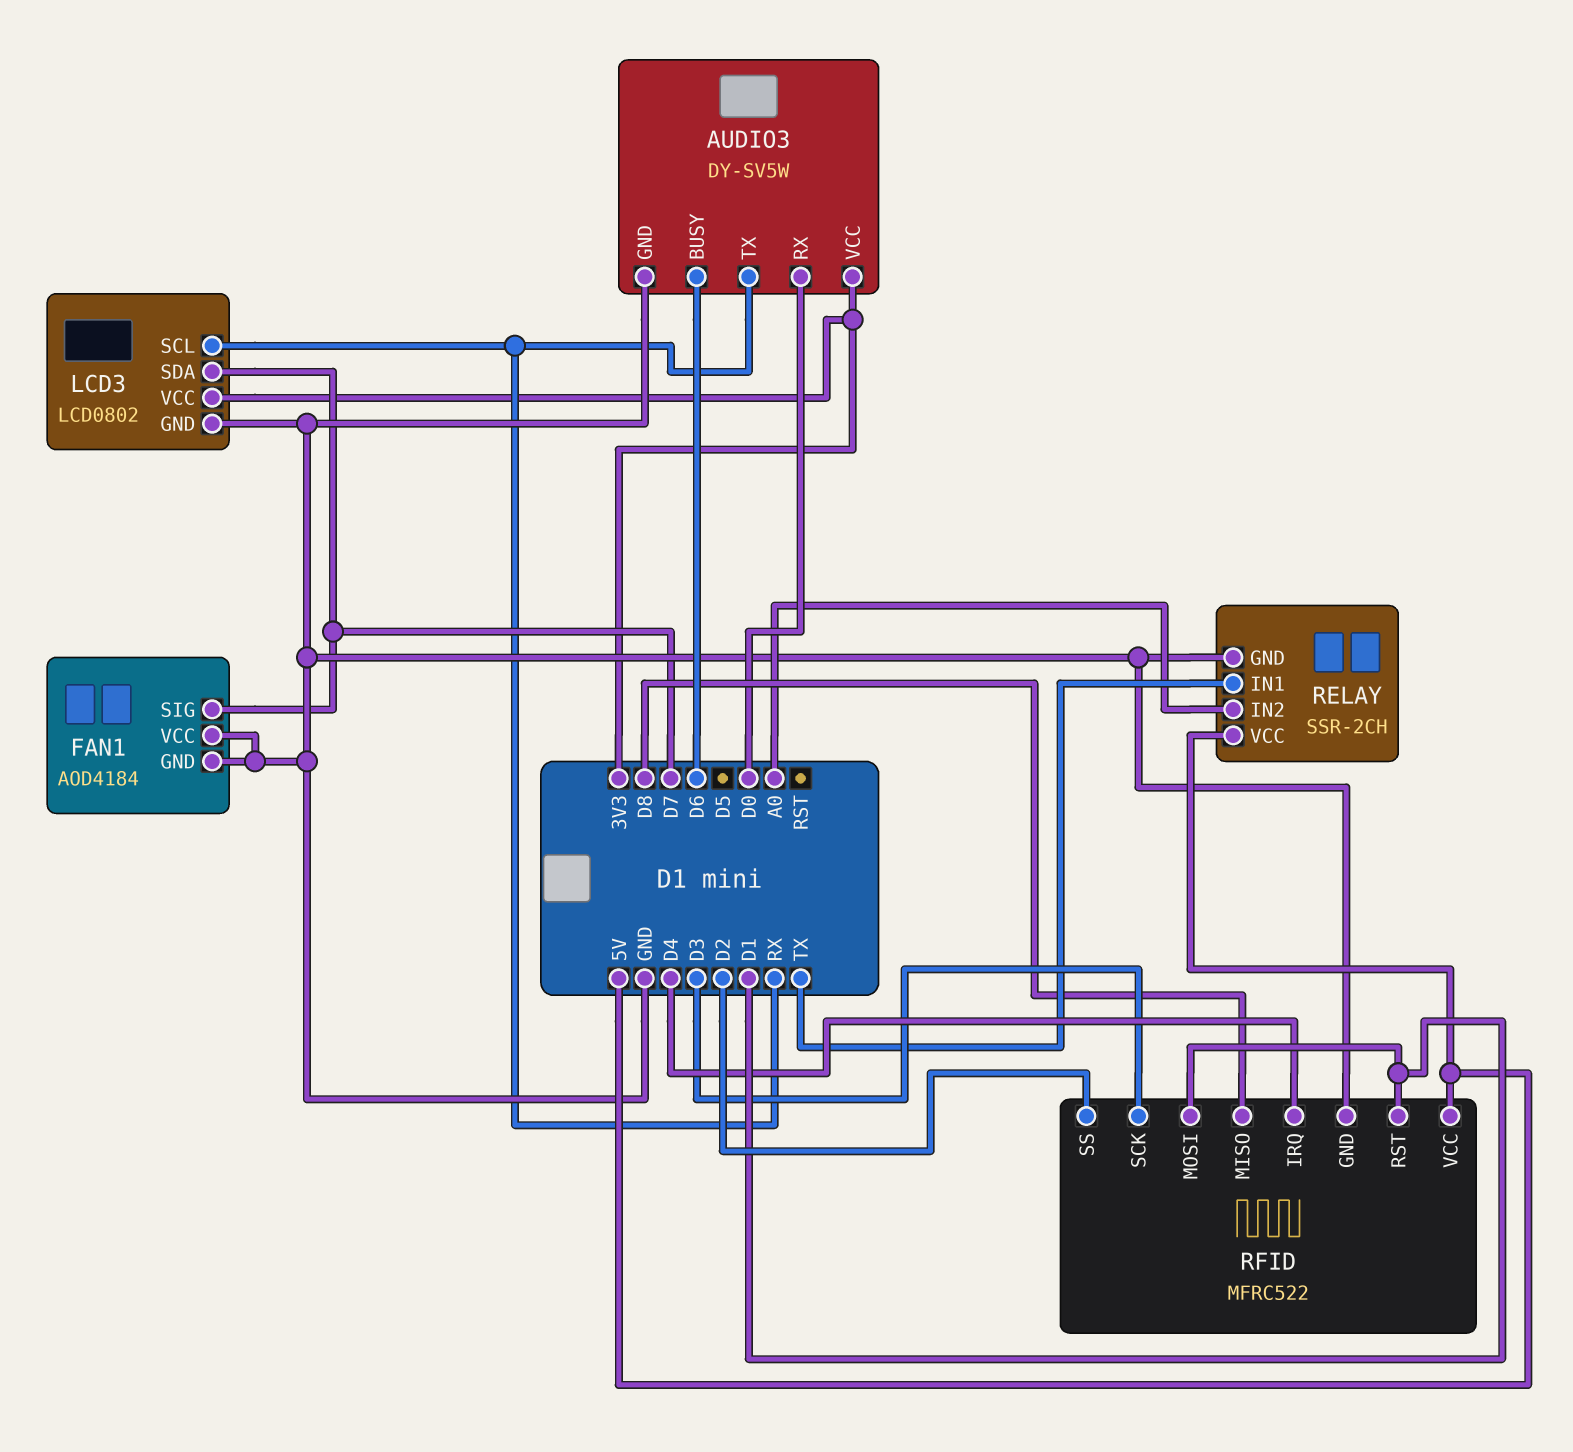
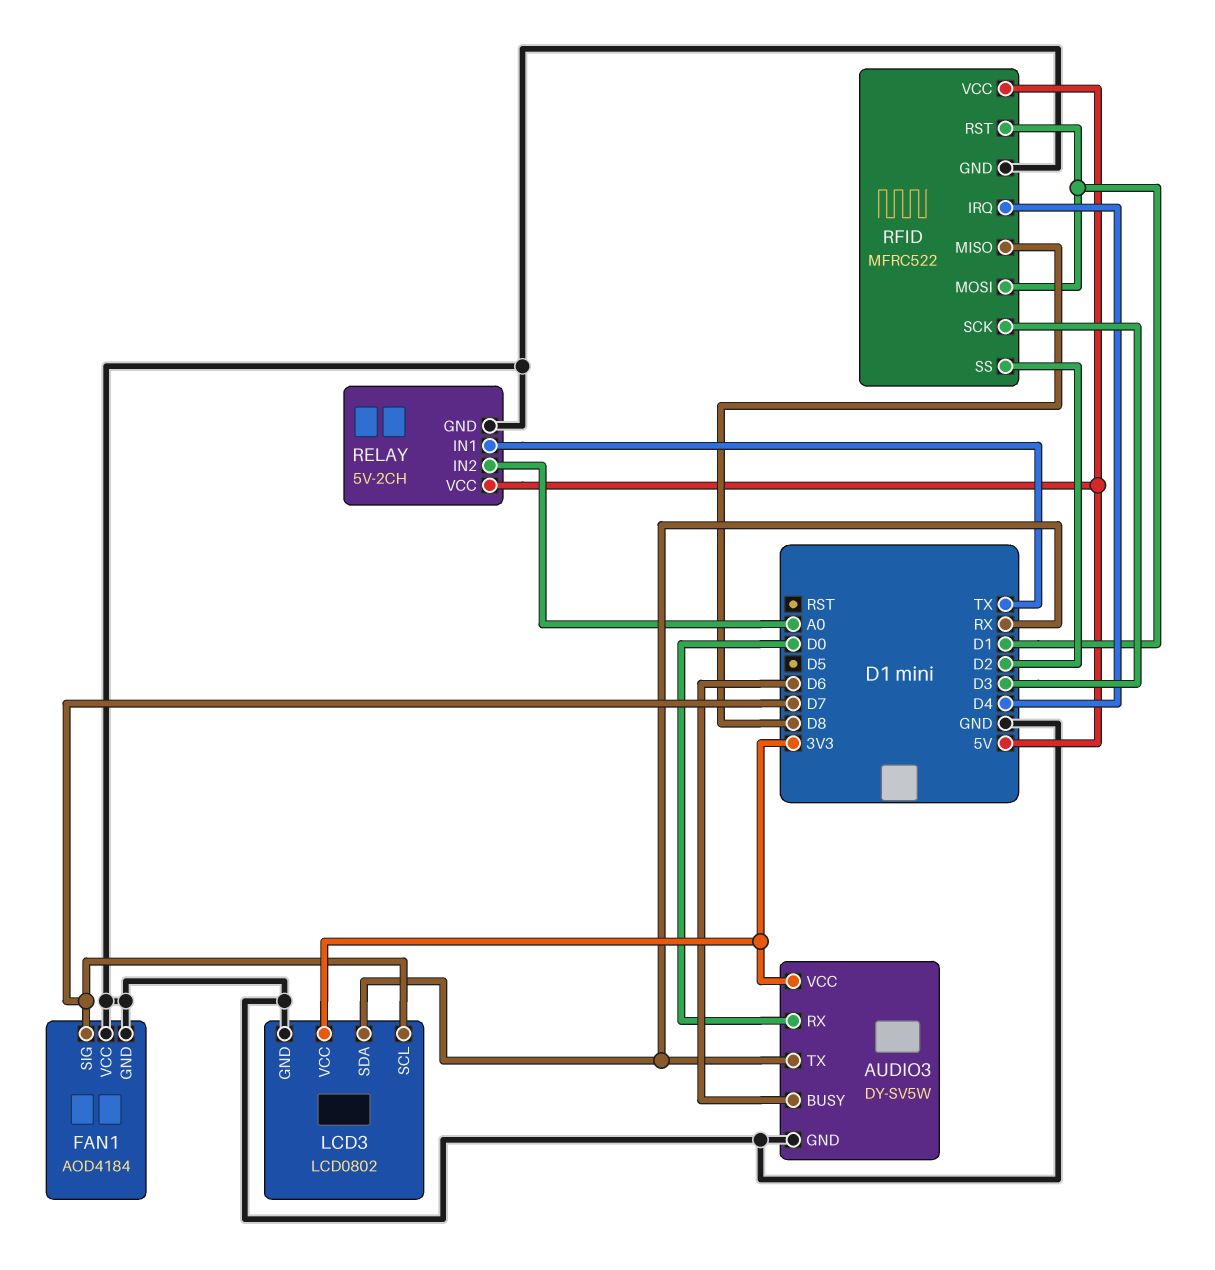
LCD3 pin SCL: RX -> D7
LCD3 pin SDA: D7 -> RX
RELAY: SSR-2CH -> 5V-2CH

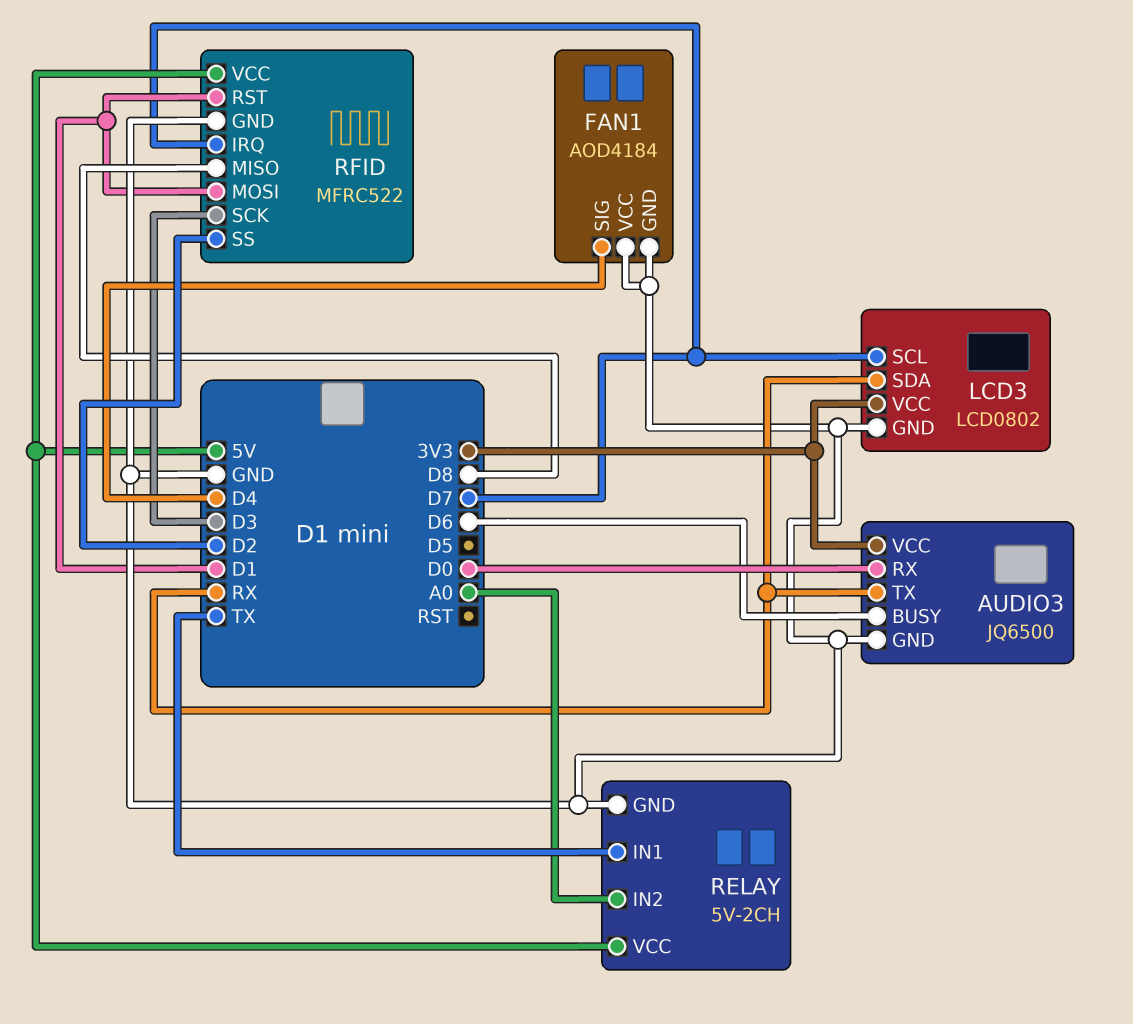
AUDIO3: DY-SV5W -> JQ6500
FAN1 pin SIG: D7 -> D4
RFID pin IRQ: D4 -> D7

